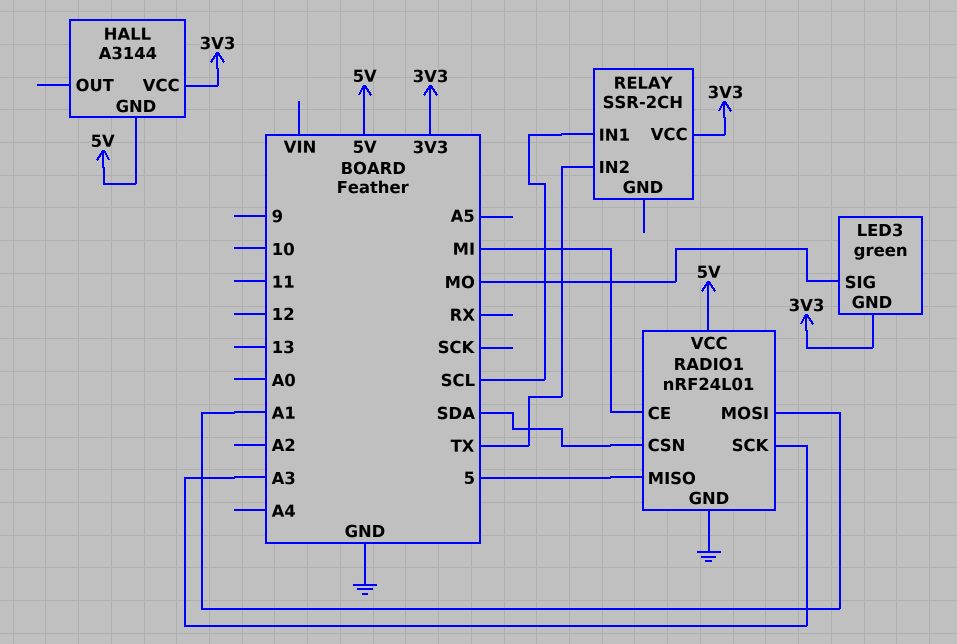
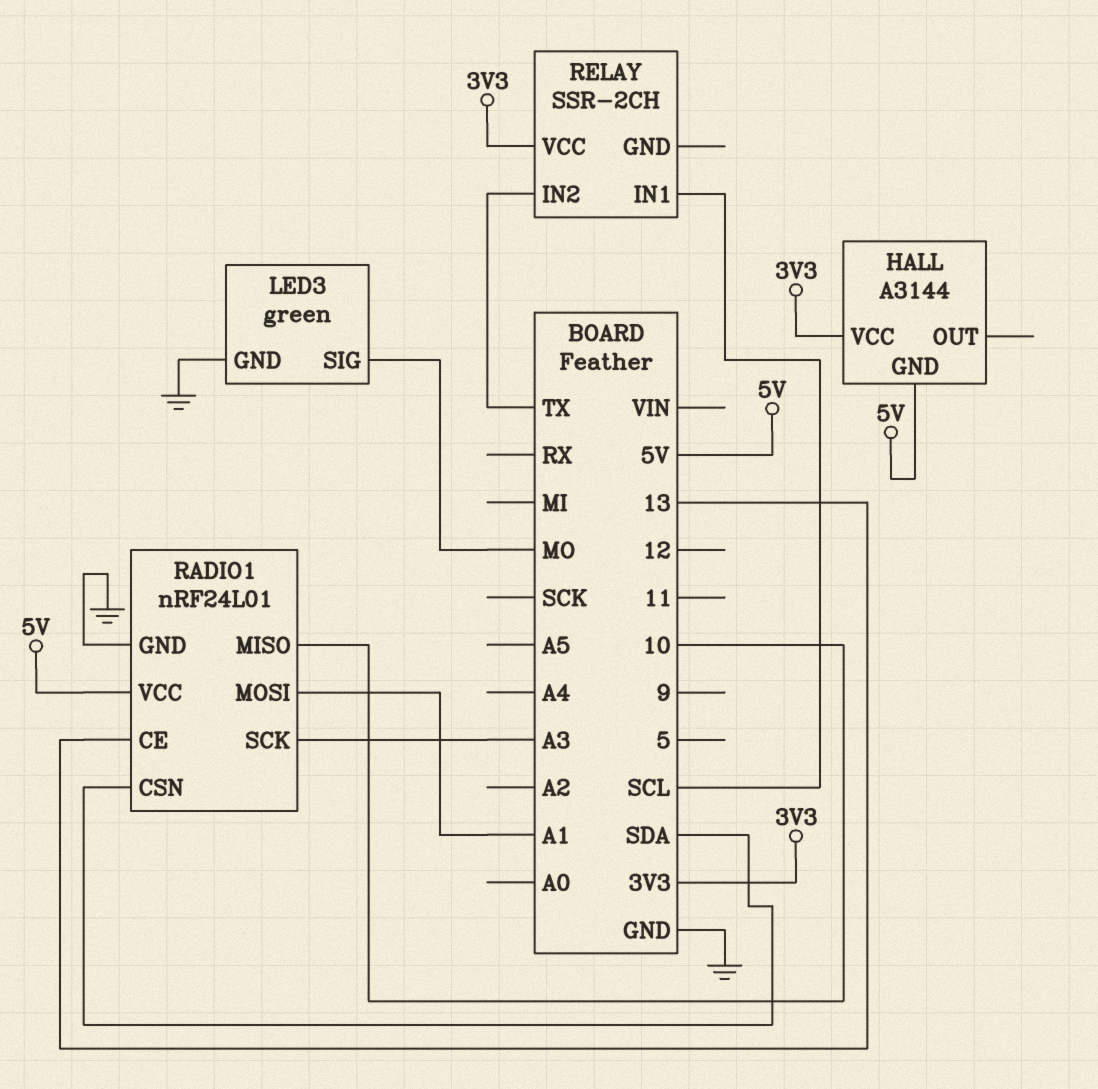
LED3 pin GND: 3V3 -> GND
RADIO1 pin CE: MI -> 13
RADIO1 pin MISO: 5 -> 10

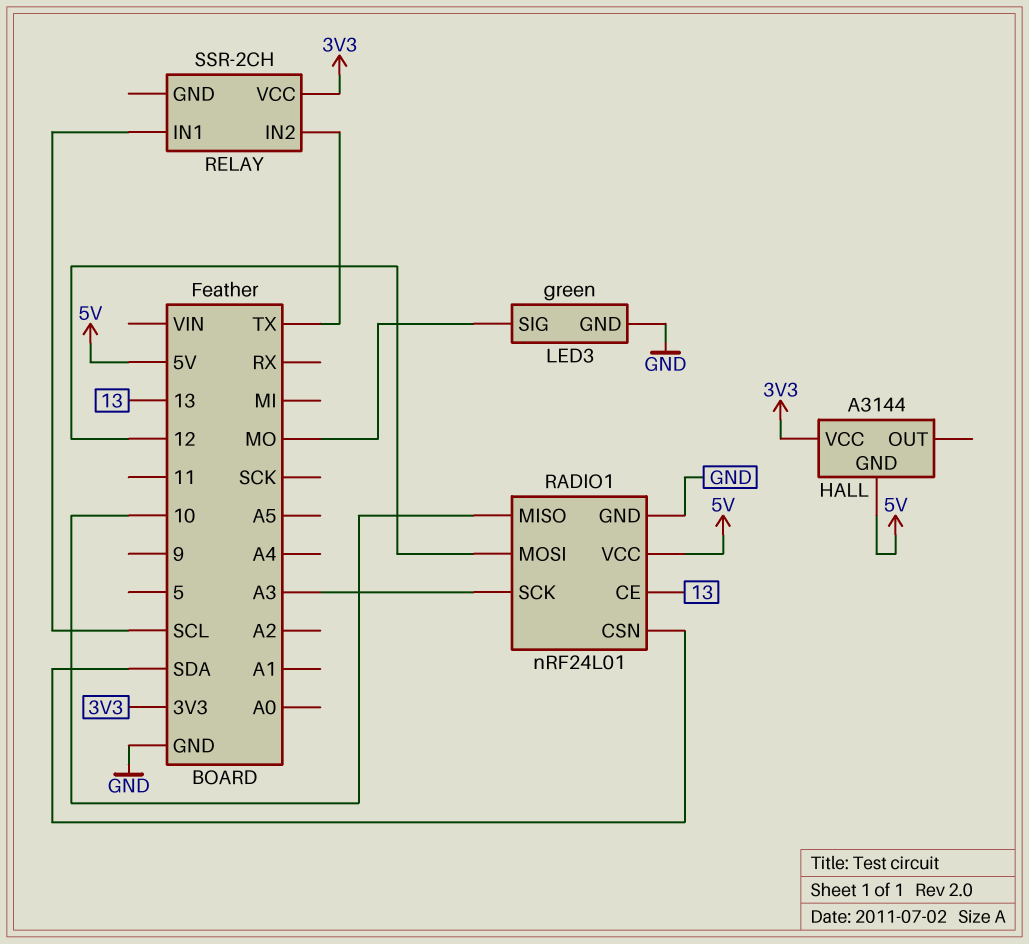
RADIO1 pin MOSI: A1 -> 12

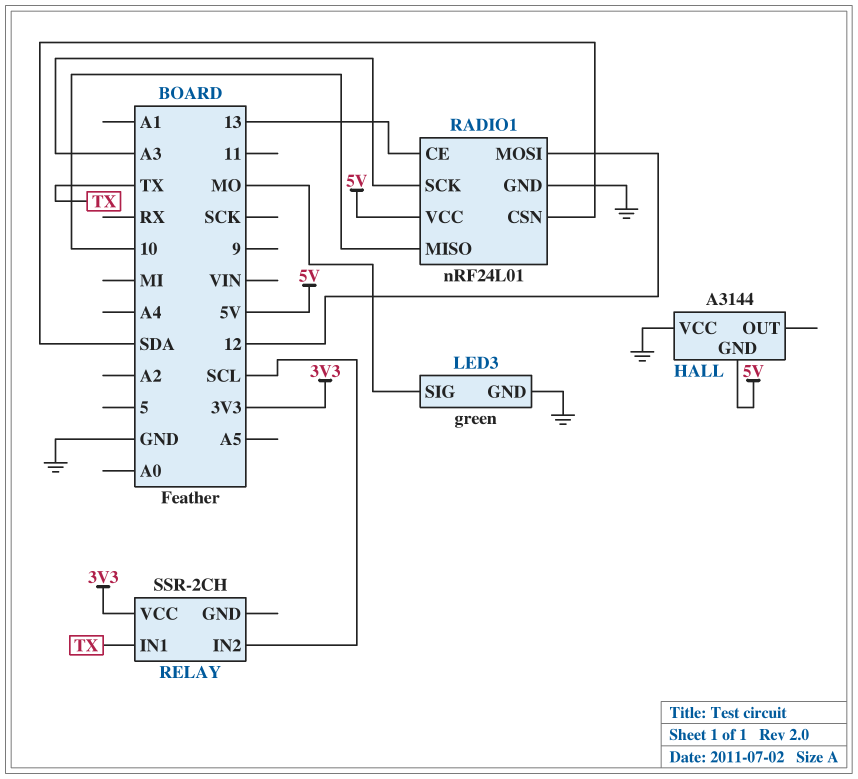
HALL pin VCC: 3V3 -> GND
RELAY pin IN1: SCL -> TX
RELAY pin IN2: TX -> SCL

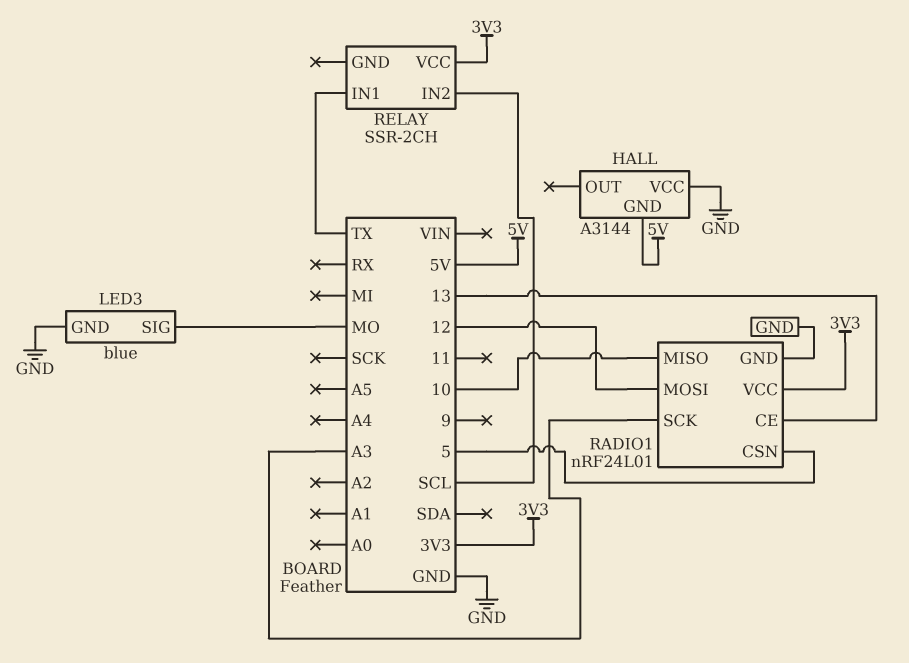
LED3: green -> blue
RADIO1 pin CSN: SDA -> 5
RADIO1 pin VCC: 5V -> 3V3

